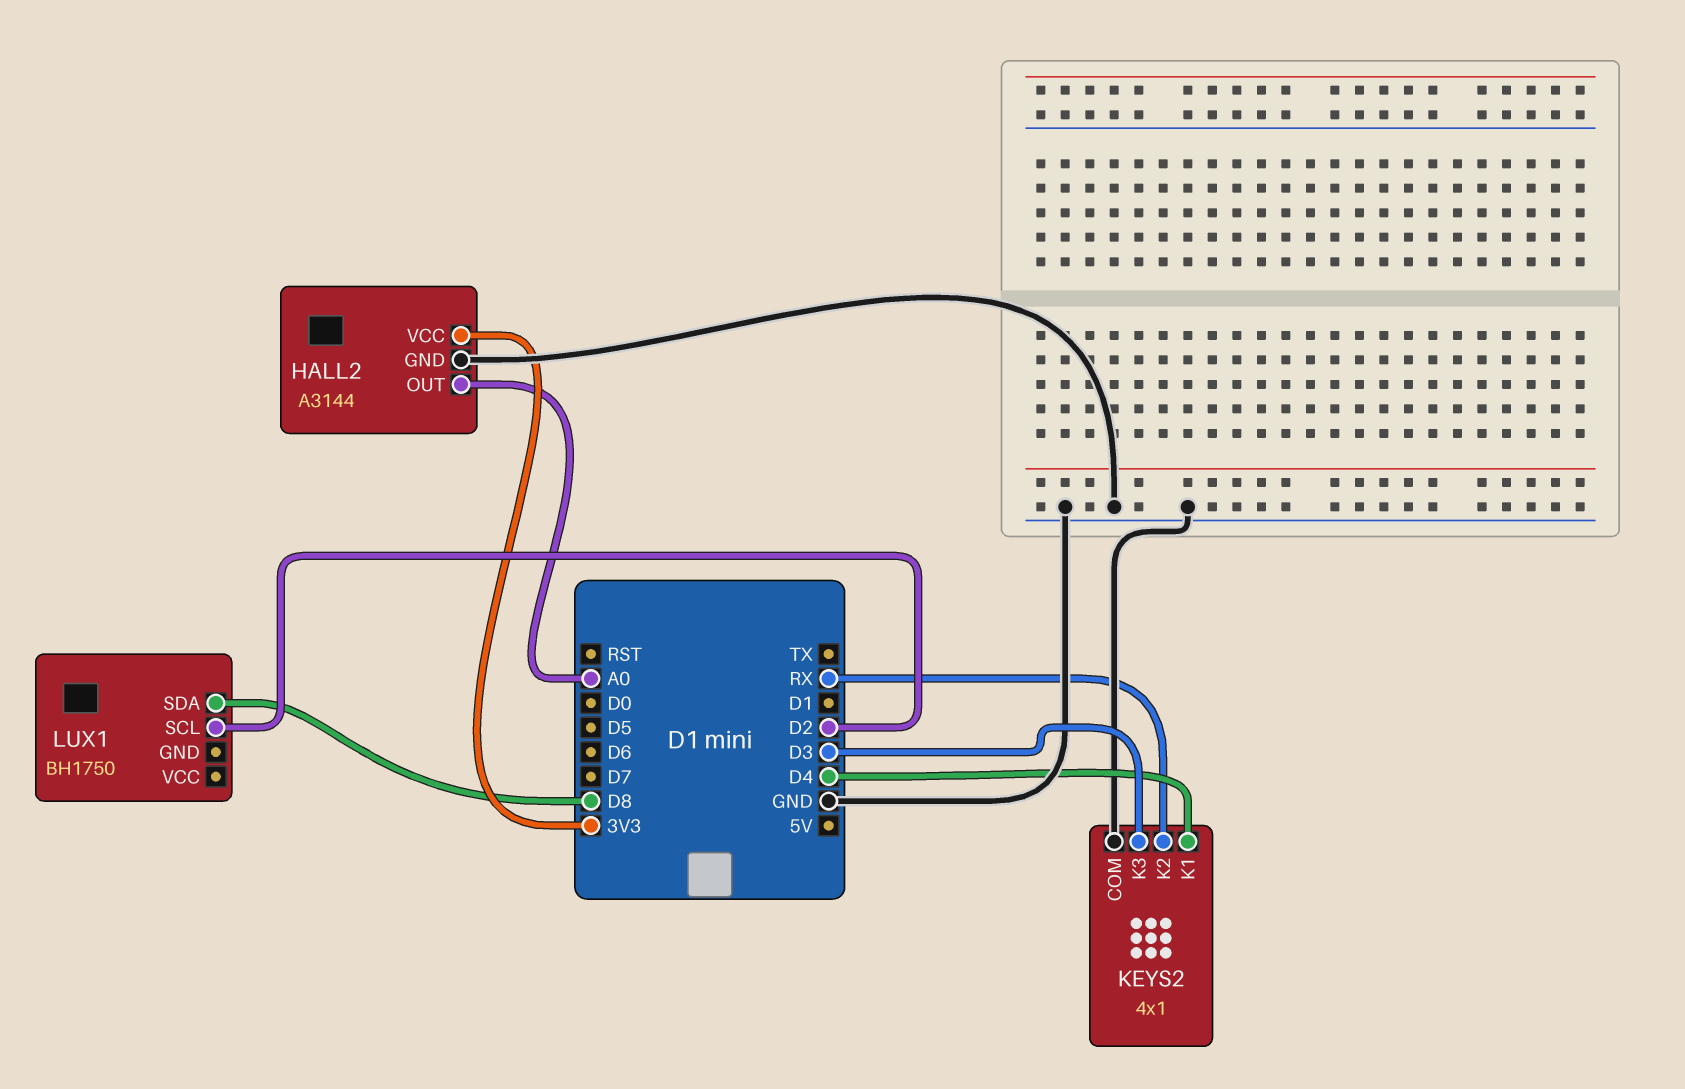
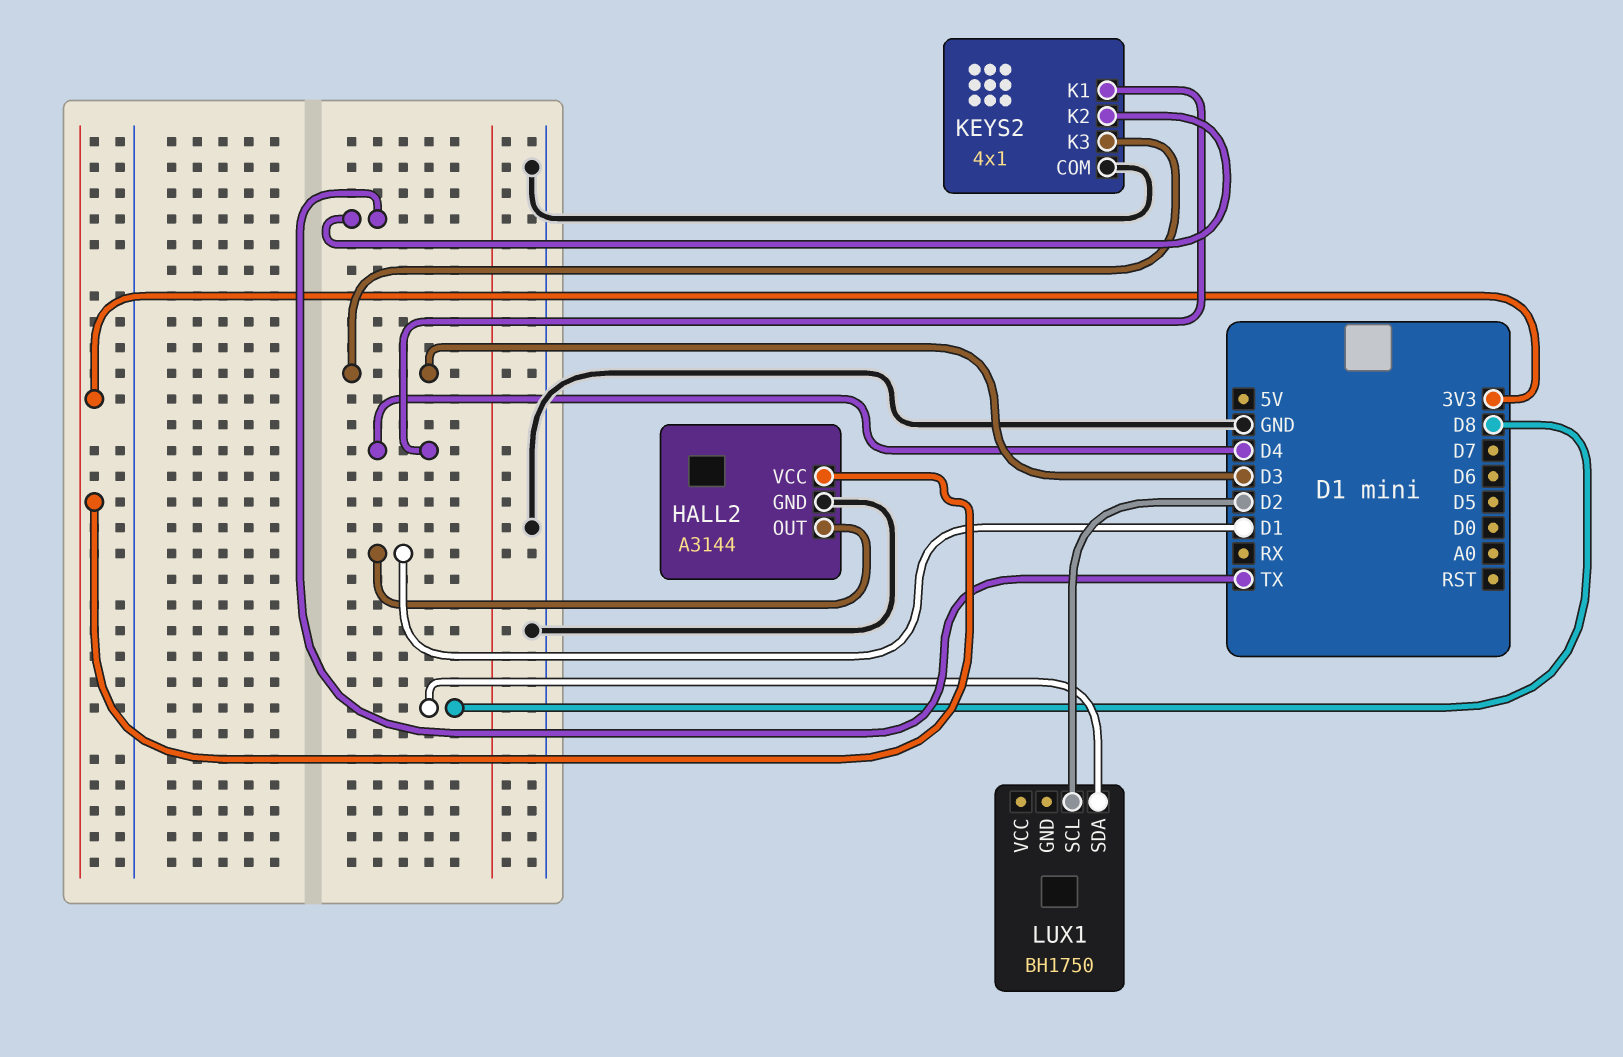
HALL2 pin OUT: A0 -> D1
KEYS2 pin K2: RX -> TX

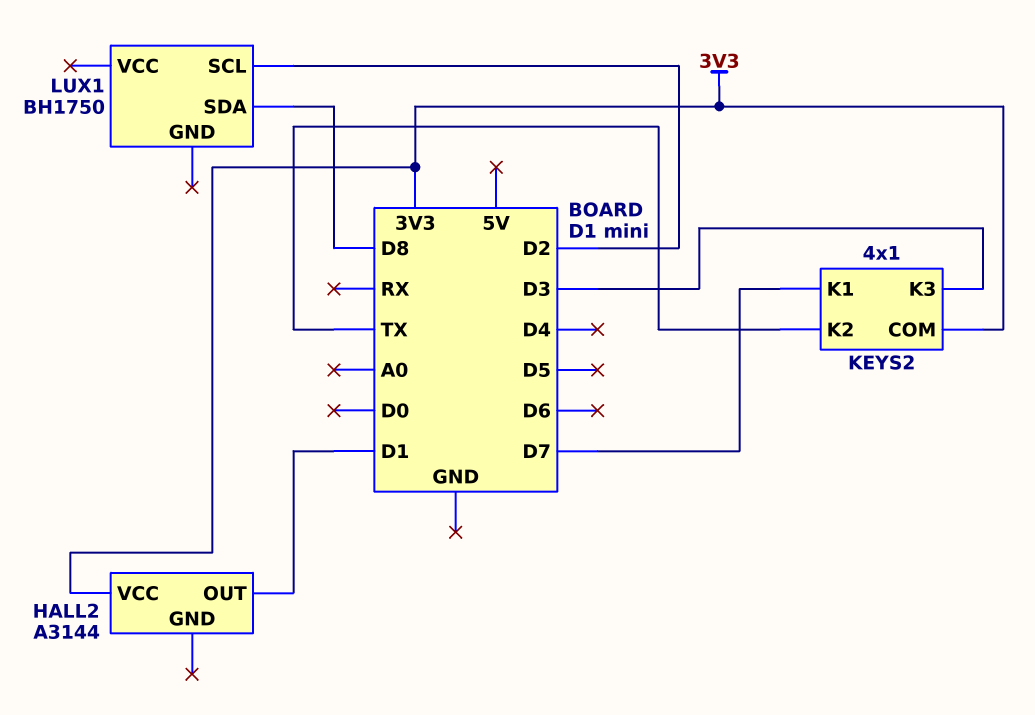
HALL2 pin GND: GND -> none
KEYS2 pin COM: GND -> 3V3
KEYS2 pin K1: D4 -> D7

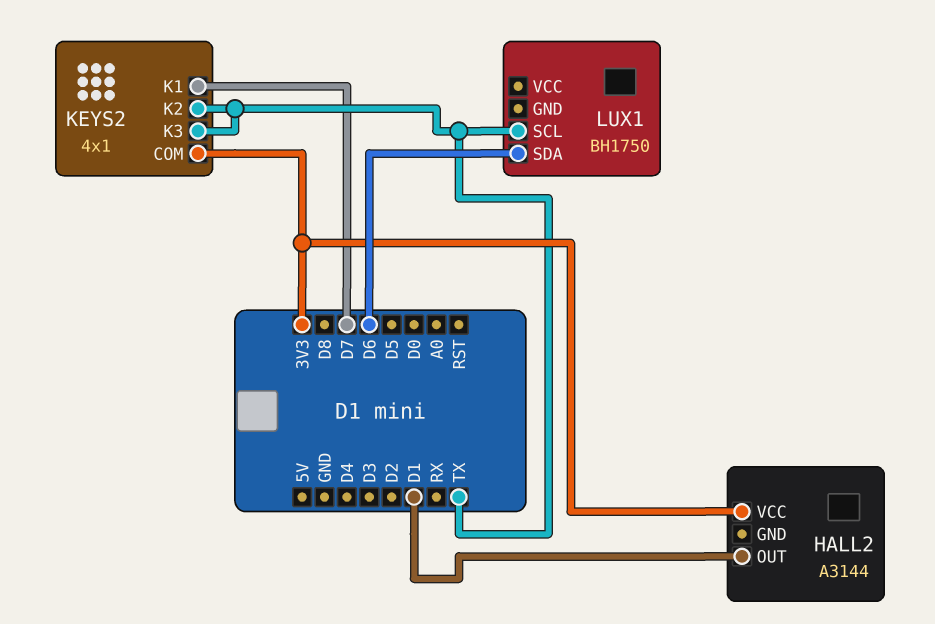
KEYS2 pin K3: D3 -> TX
LUX1 pin SCL: D2 -> TX
LUX1 pin SDA: D8 -> D6

